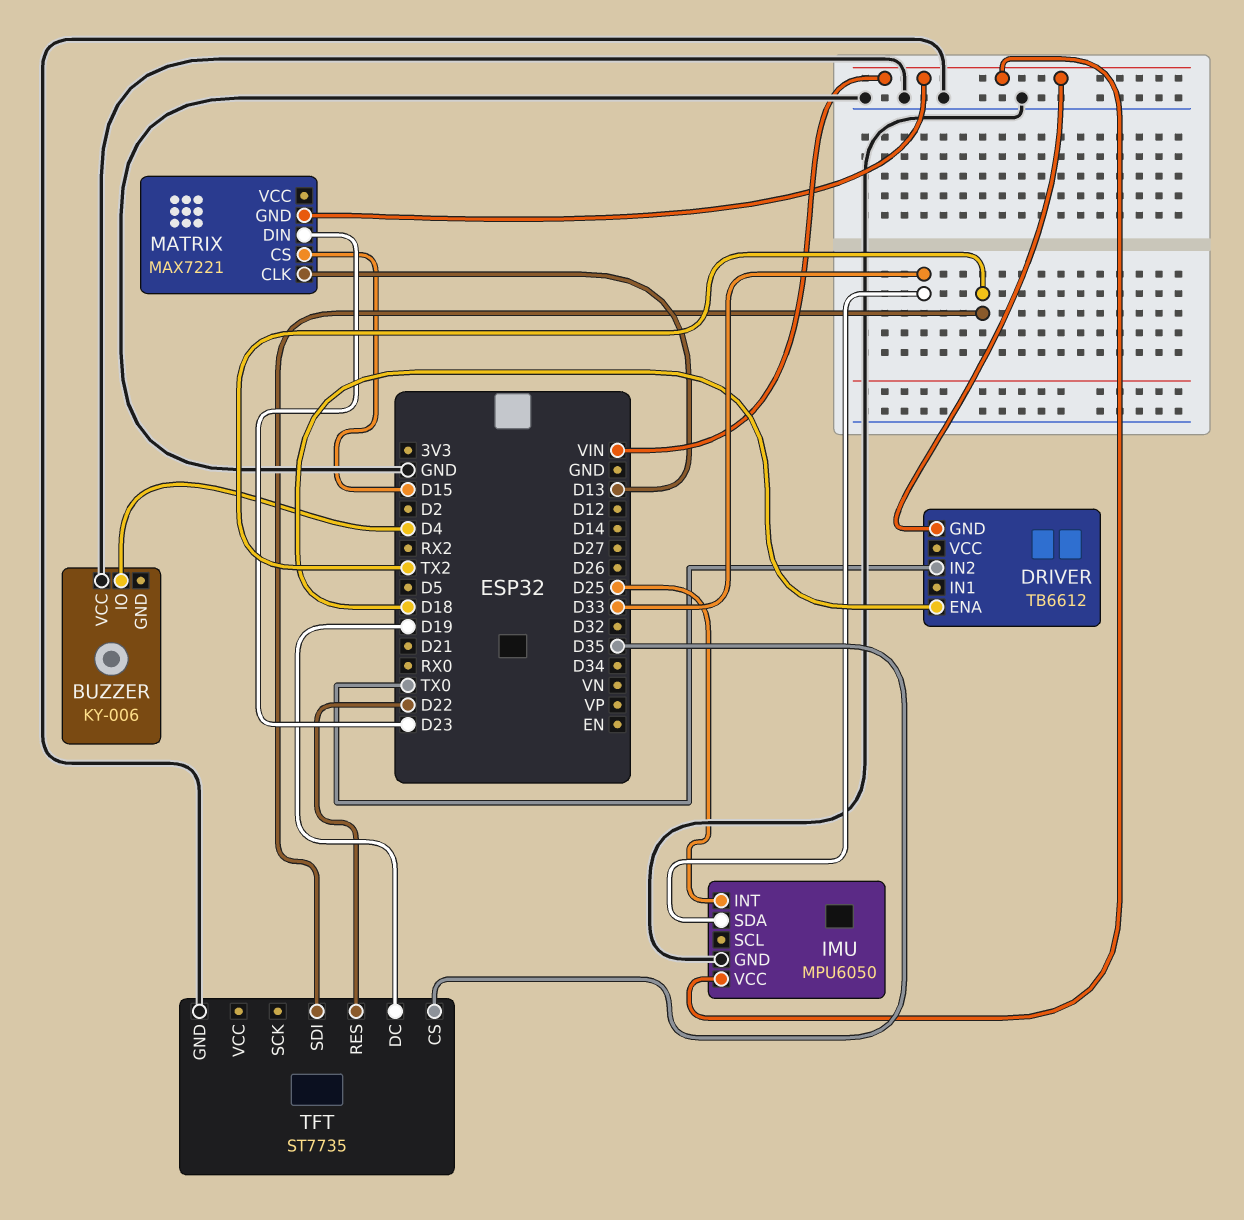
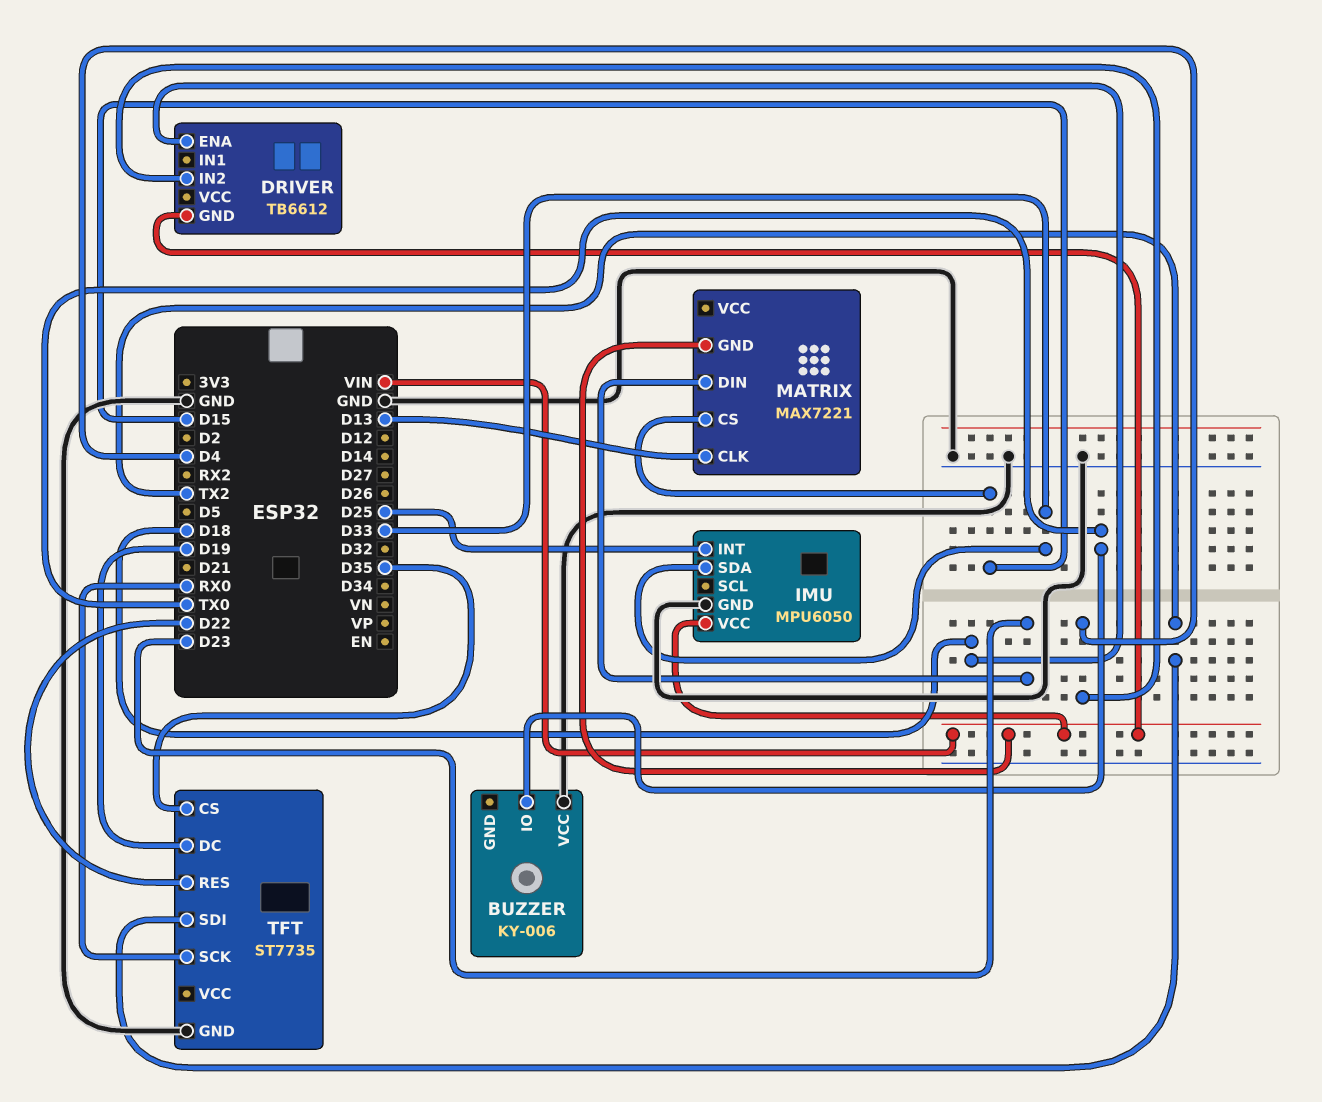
BUZZER pin IO: D4 -> TX0
DRIVER pin IN2: TX0 -> D4
TFT pin SCK: none -> RX0

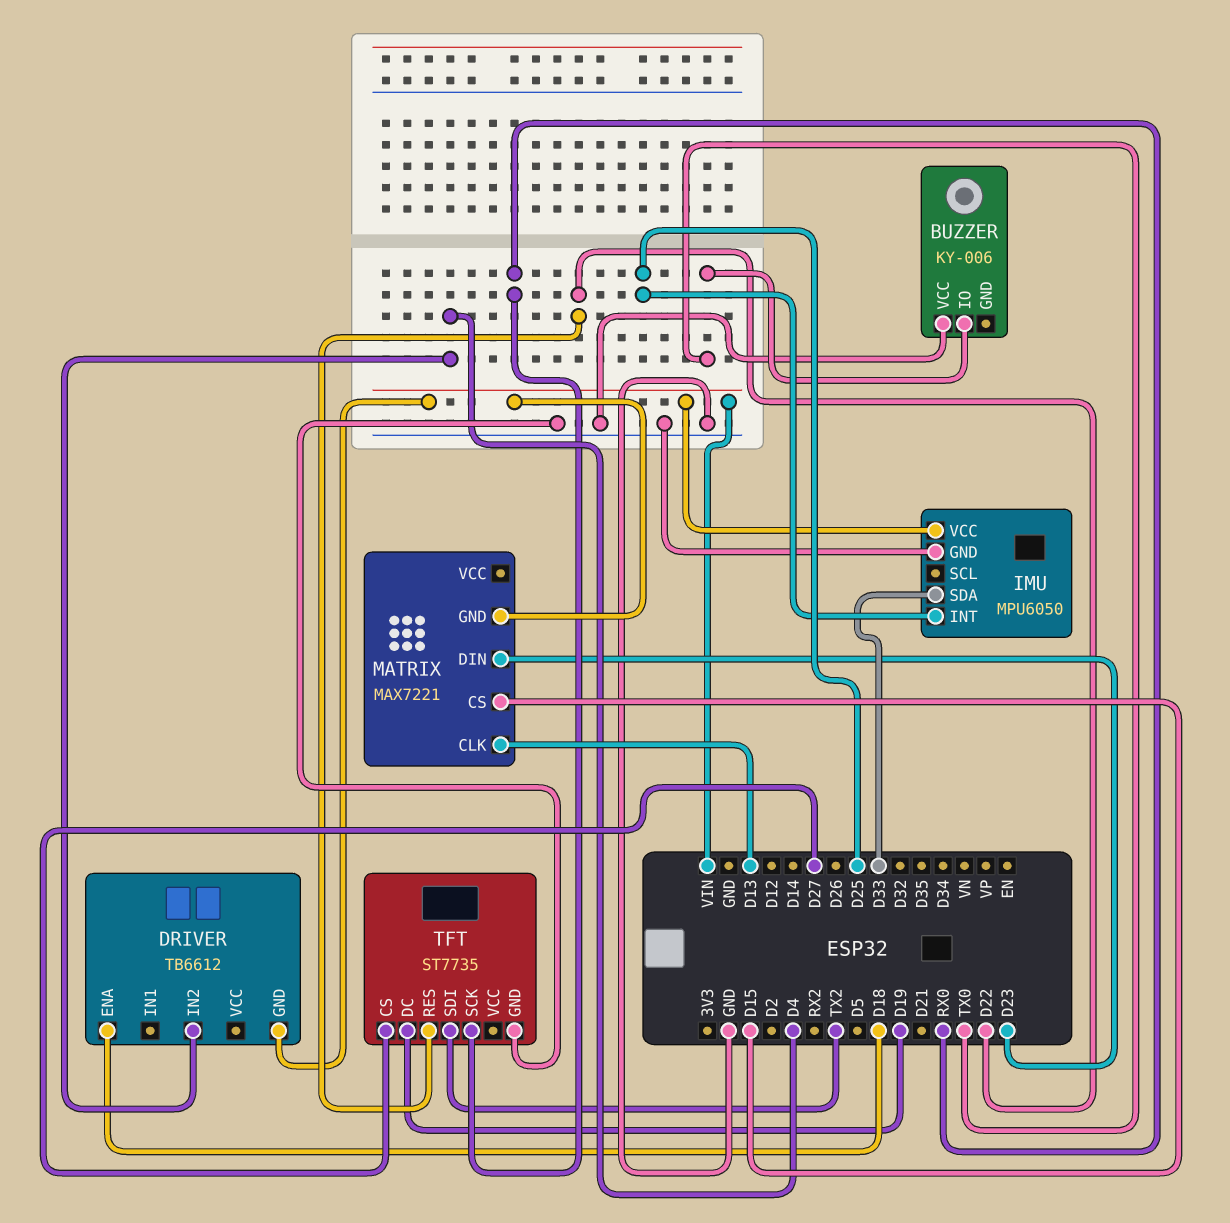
TFT pin CS: D35 -> D27

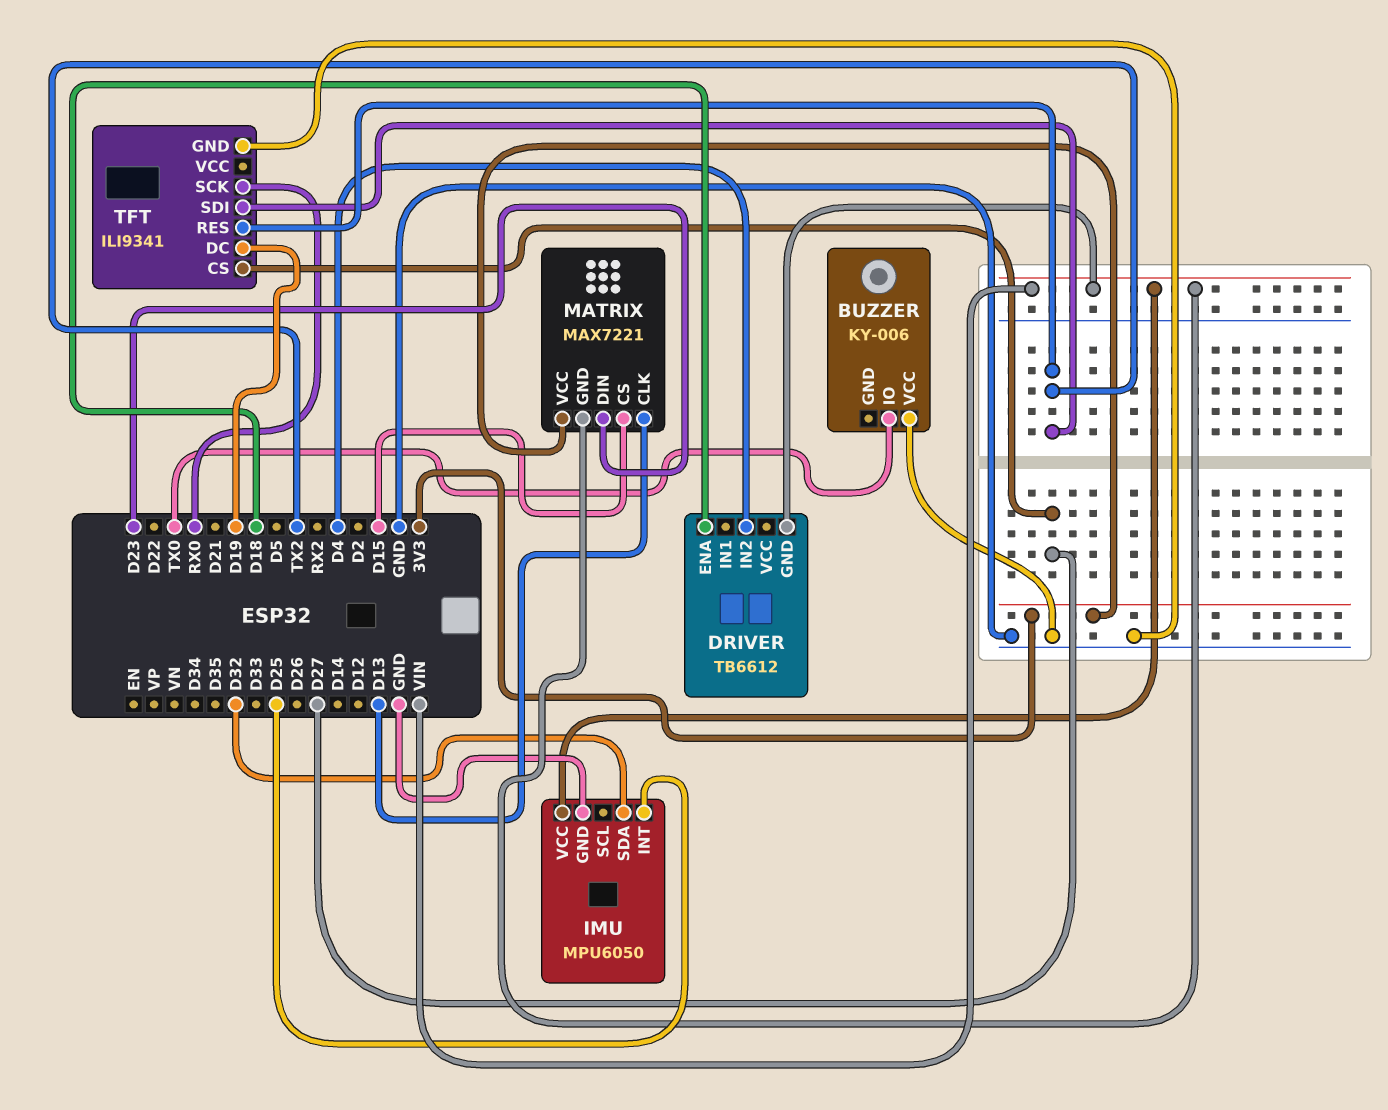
IMU pin SDA: D33 -> D32
MATRIX pin VCC: none -> 3V3
TFT: ST7735 -> ILI9341
TFT pin RES: D22 -> TX2

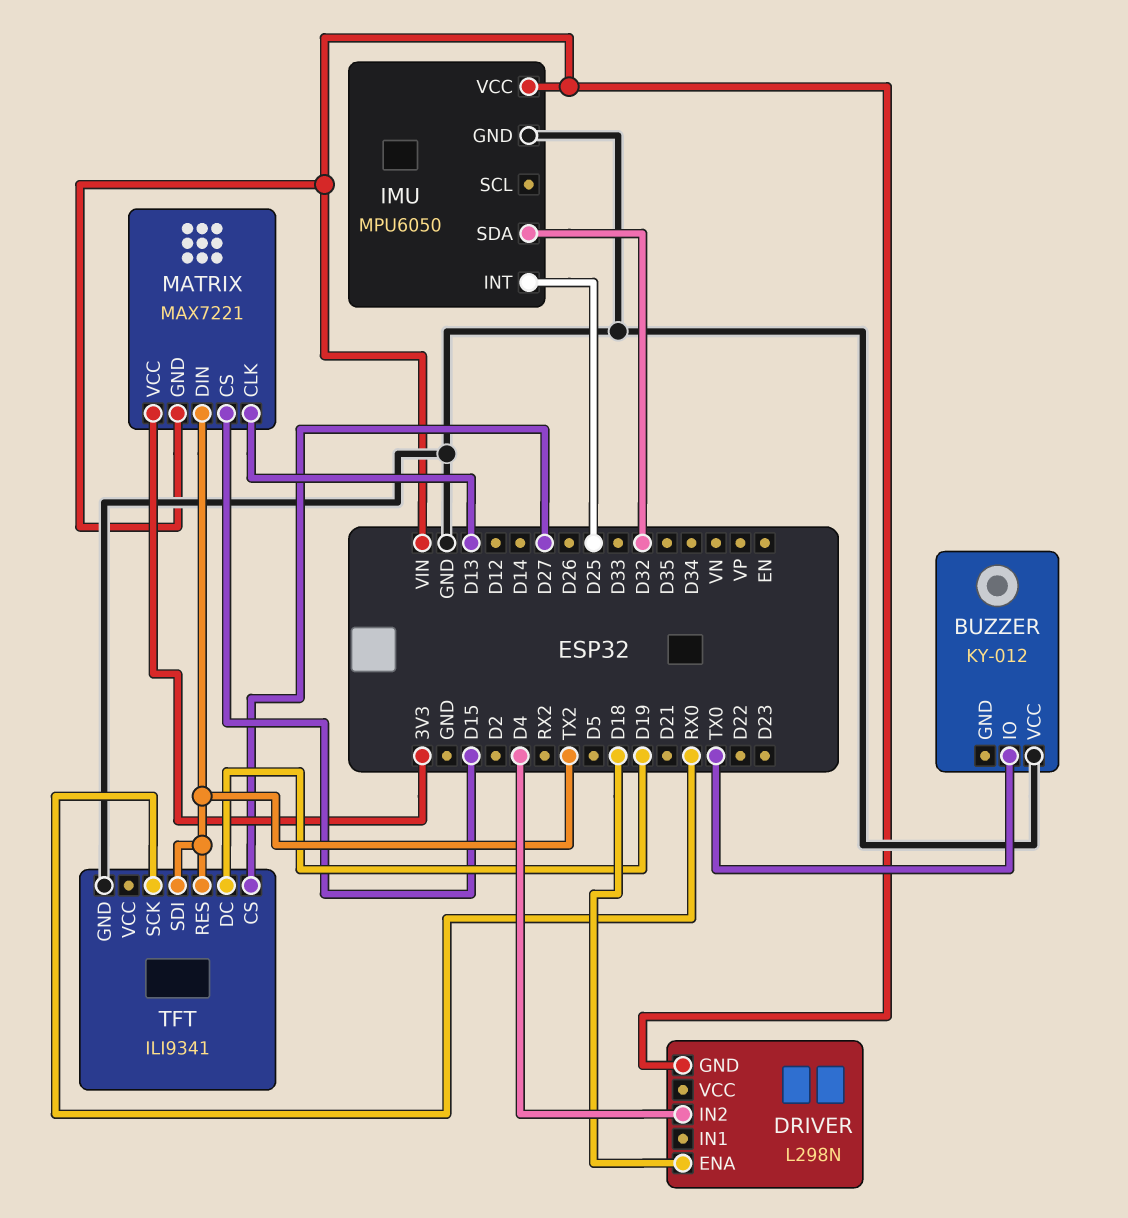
BUZZER: KY-006 -> KY-012
DRIVER: TB6612 -> L298N
MATRIX pin DIN: D23 -> TX2

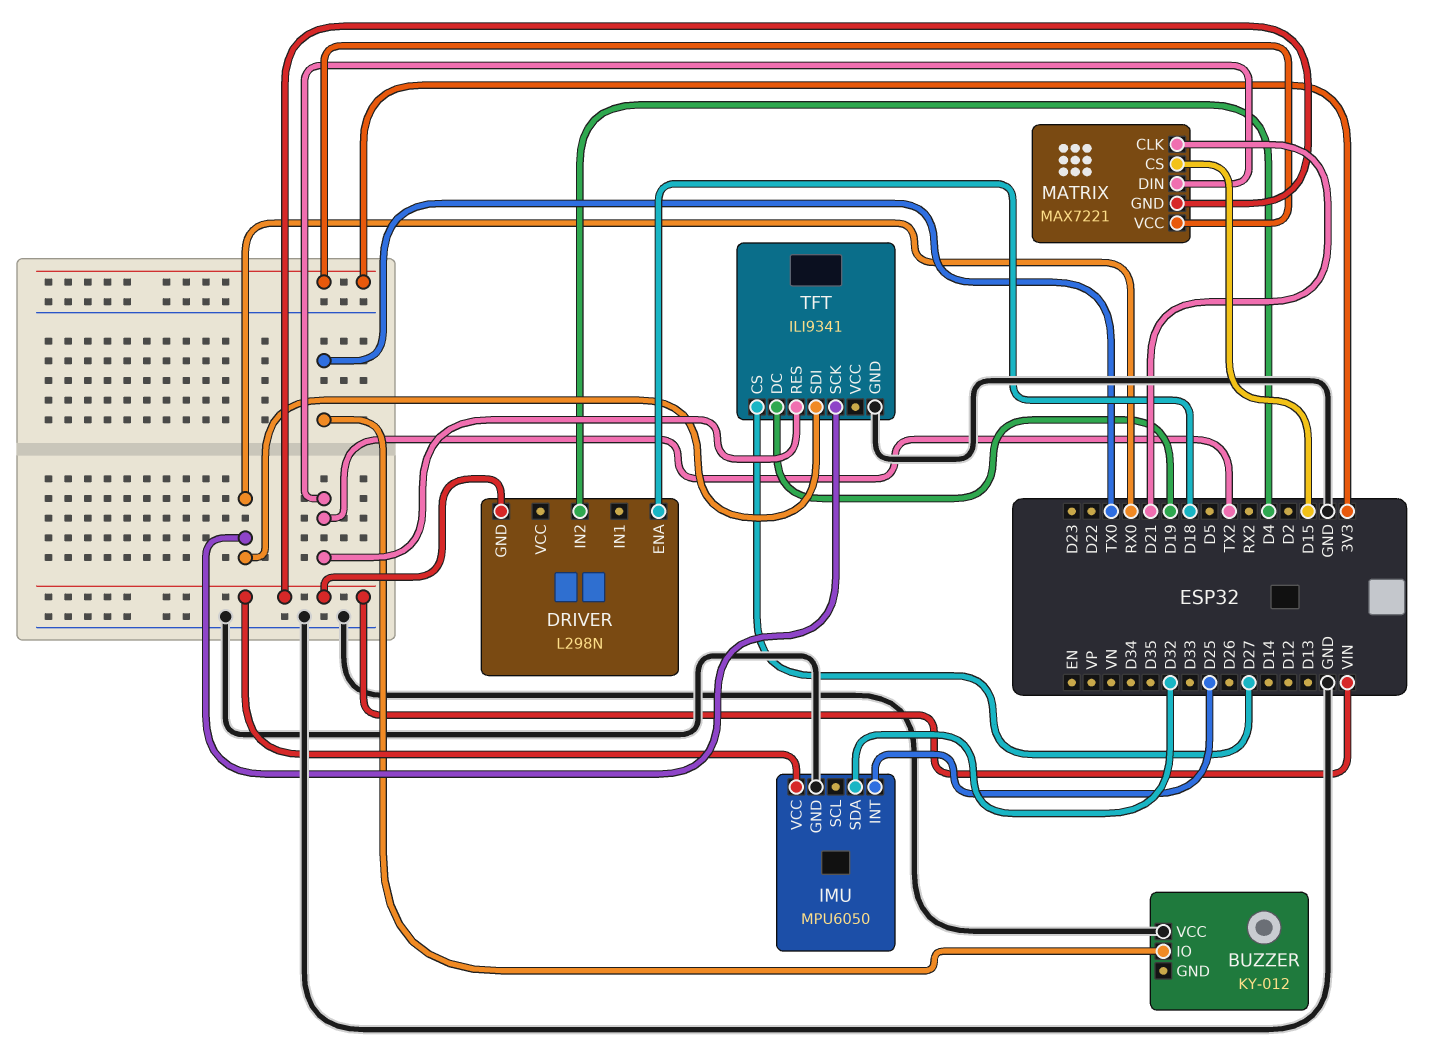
MATRIX pin CLK: D13 -> D21
TFT pin SDI: TX2 -> RX0

